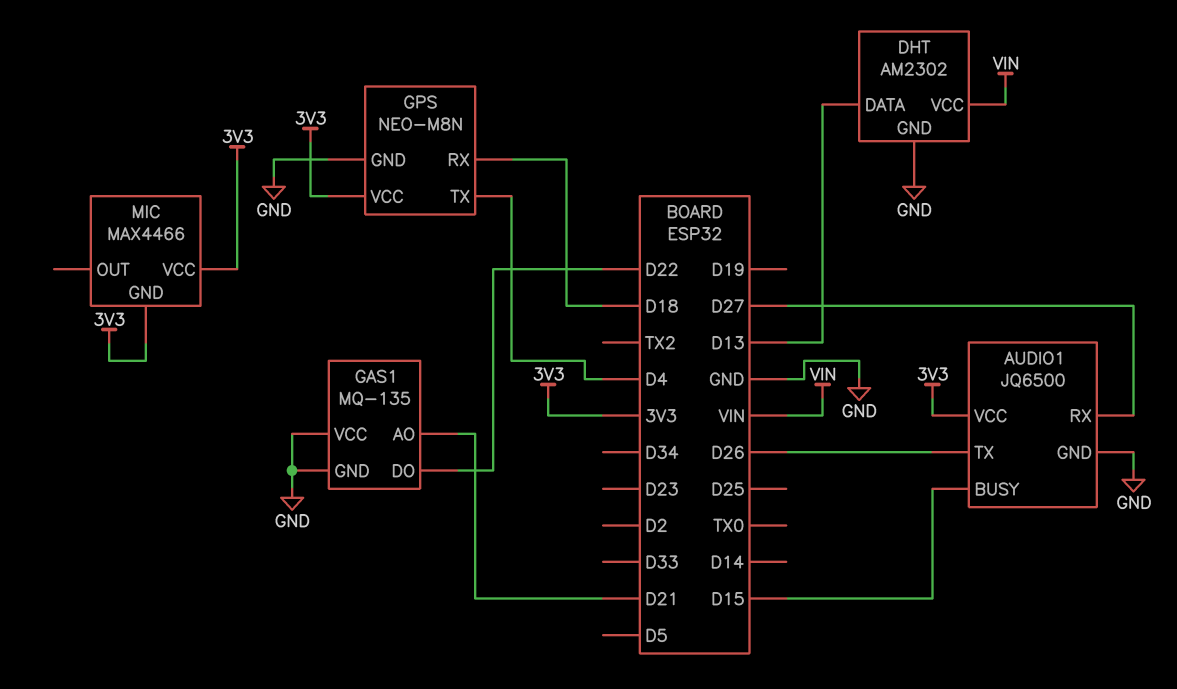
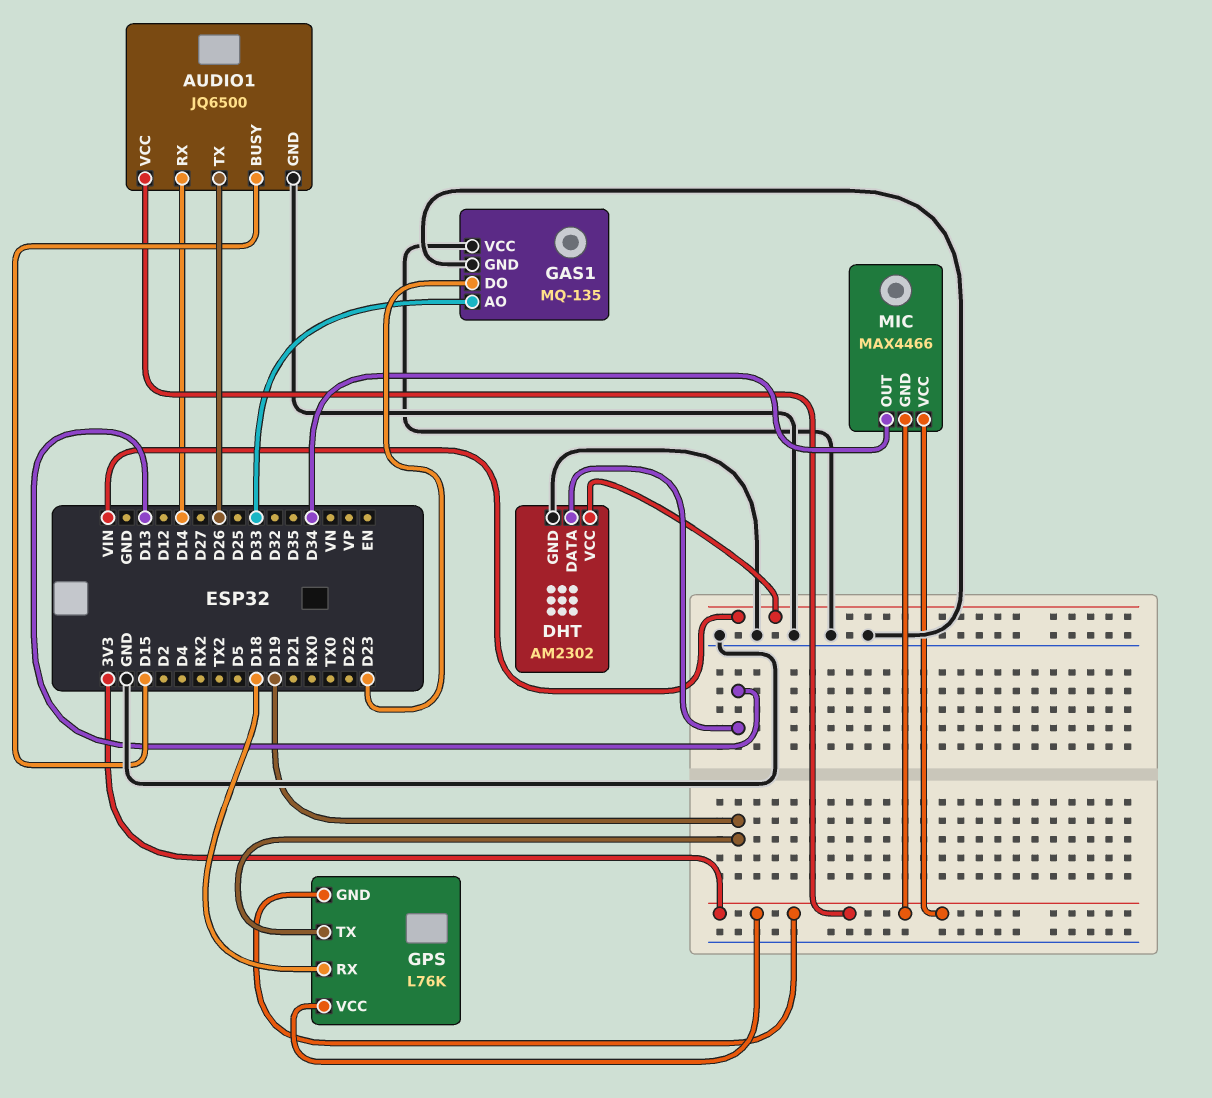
AUDIO1 pin RX: D27 -> D14
GAS1 pin AO: D21 -> D33
GAS1 pin DO: D22 -> D23
GPS: NEO-M8N -> L76K
GPS pin GND: GND -> 3V3
GPS pin TX: D4 -> D19
MIC pin OUT: none -> D34

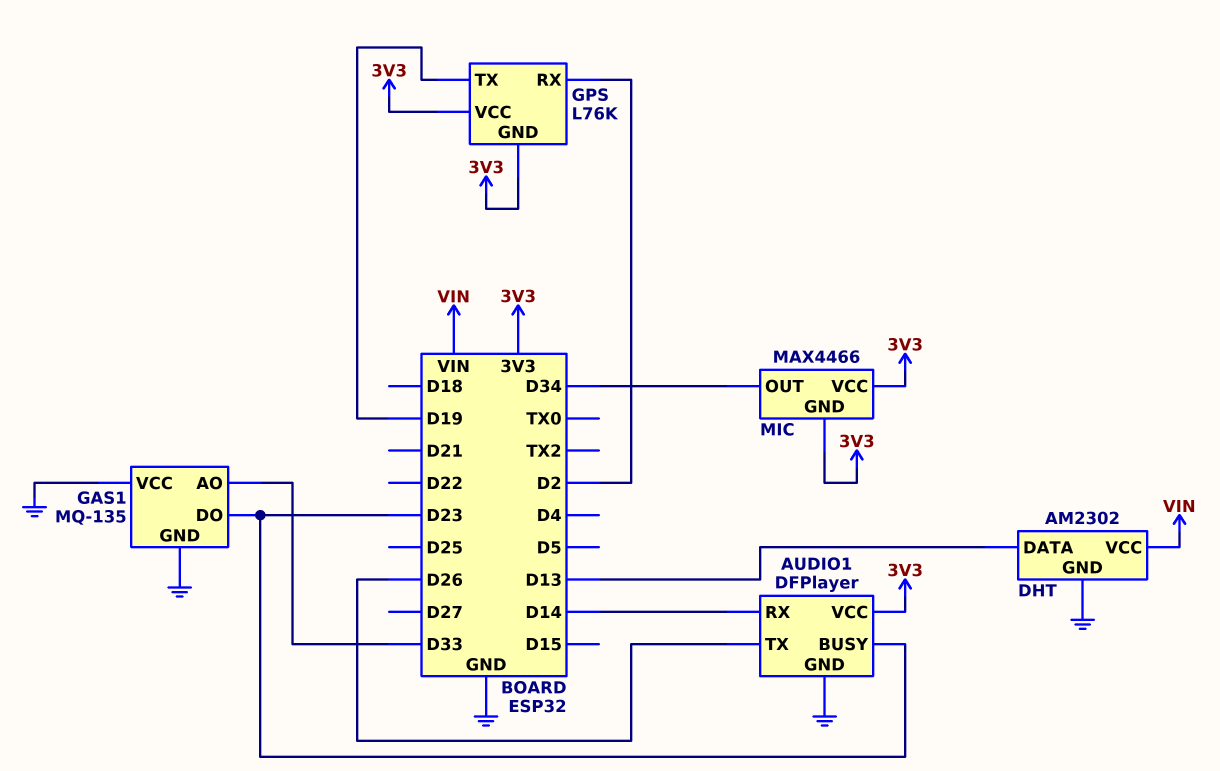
AUDIO1: JQ6500 -> DFPlayer
AUDIO1 pin BUSY: D15 -> D23
GPS pin RX: D18 -> D2

